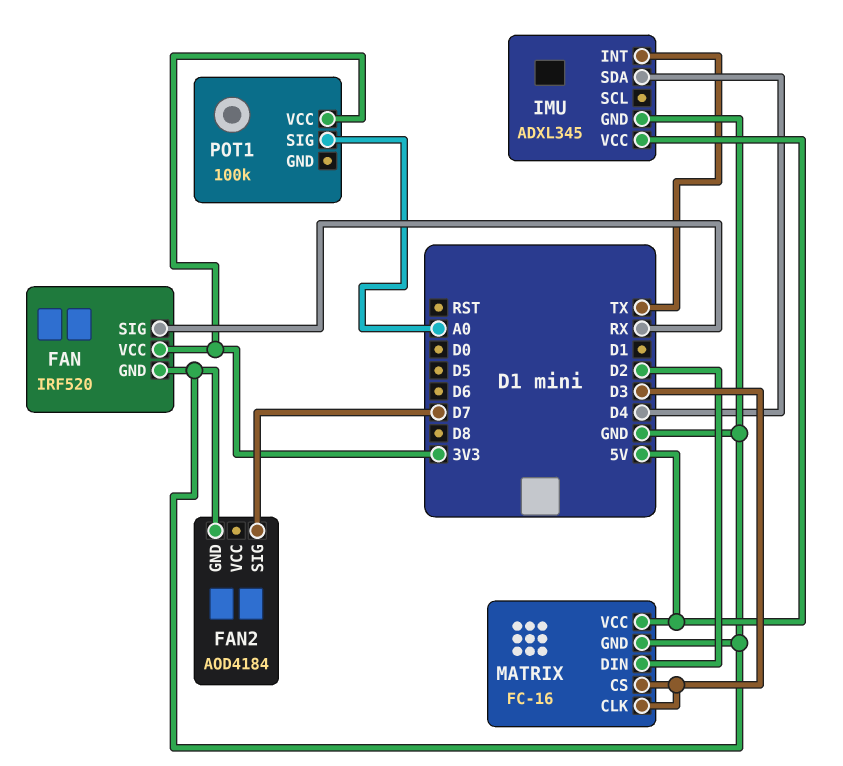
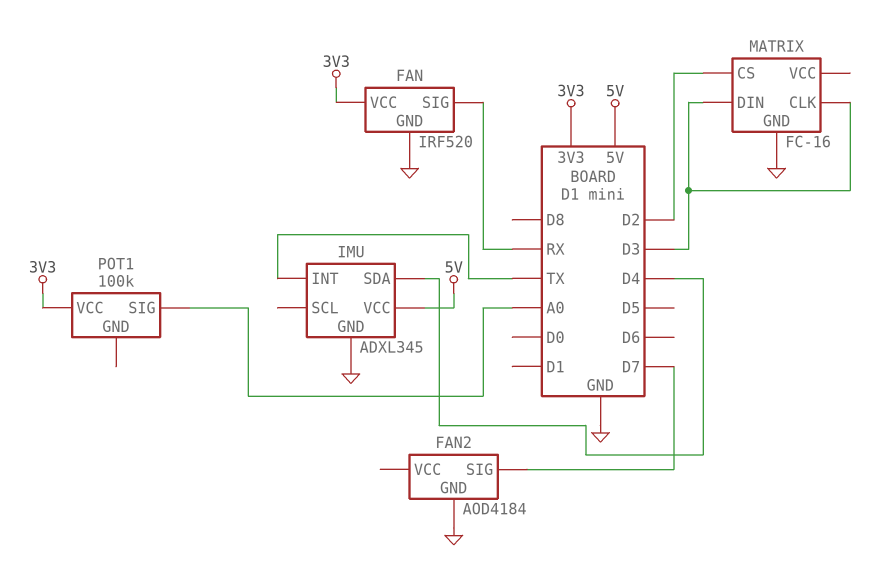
MATRIX pin CS: D3 -> D2
MATRIX pin DIN: D2 -> D3
MATRIX pin VCC: 5V -> none

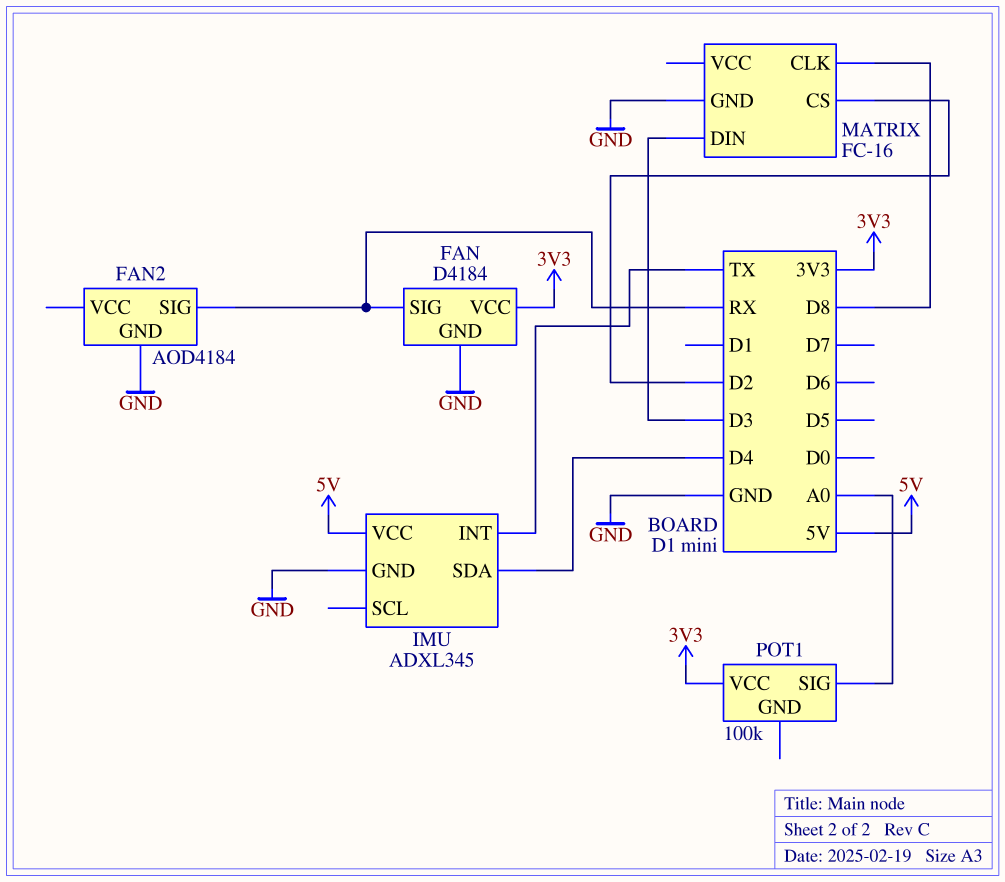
FAN: IRF520 -> D4184
FAN2 pin SIG: D7 -> RX
MATRIX pin CLK: D3 -> D8

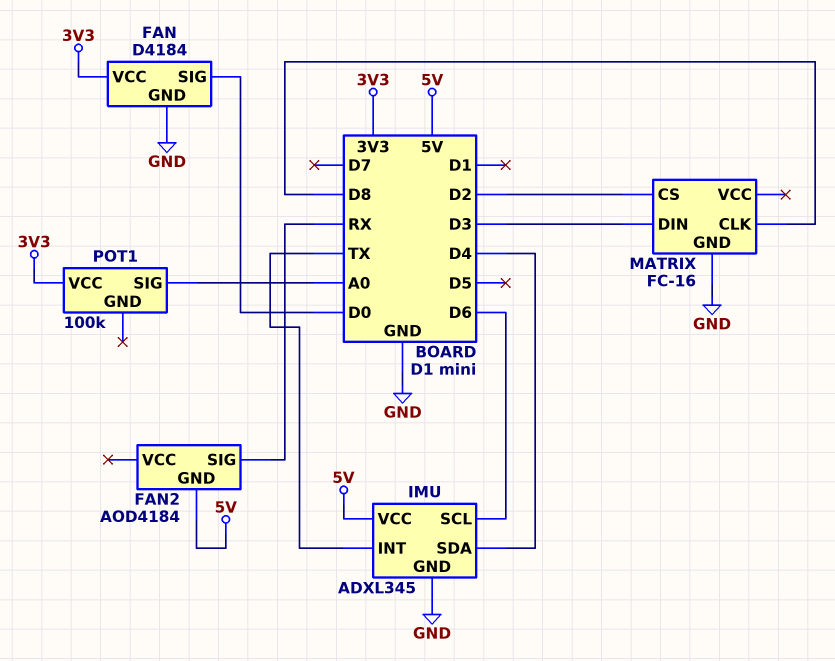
FAN pin SIG: RX -> D0
FAN2 pin GND: GND -> 5V
IMU pin SCL: none -> D6

